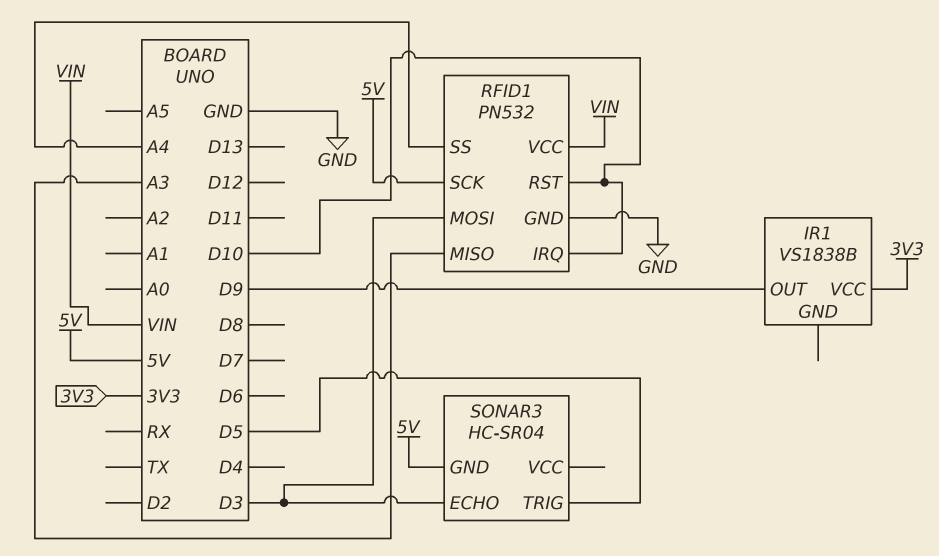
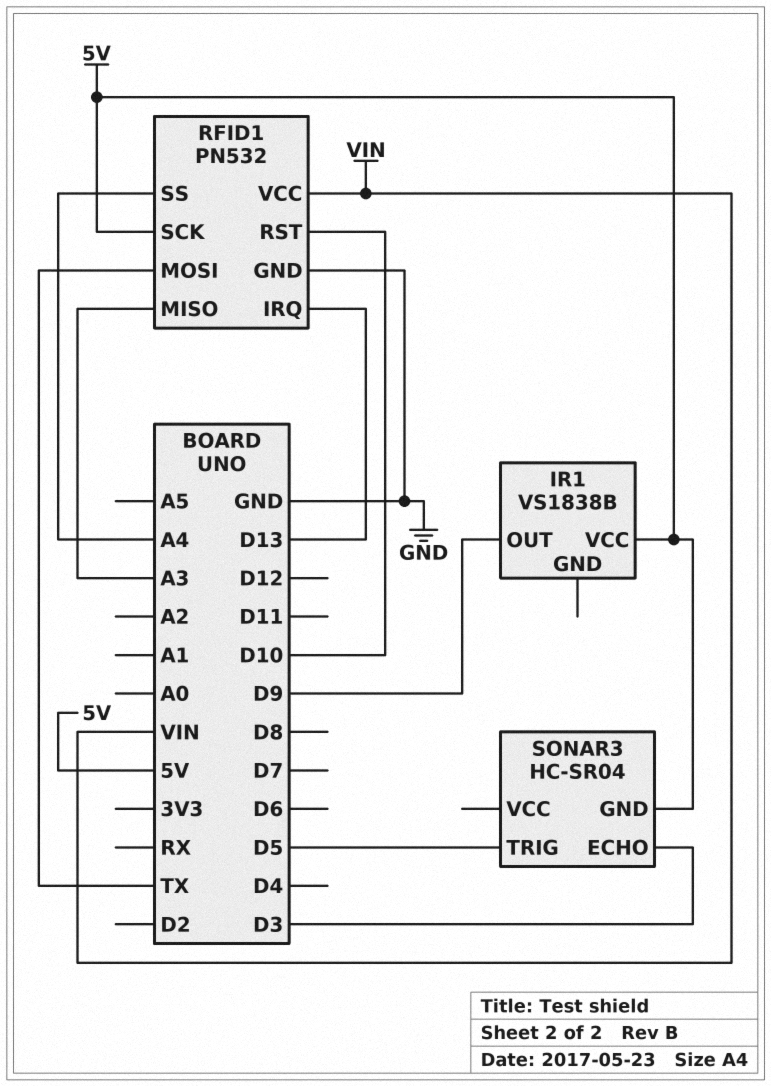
IR1 pin VCC: 3V3 -> 5V
RFID1 pin IRQ: D10 -> D13
RFID1 pin MOSI: D3 -> TX

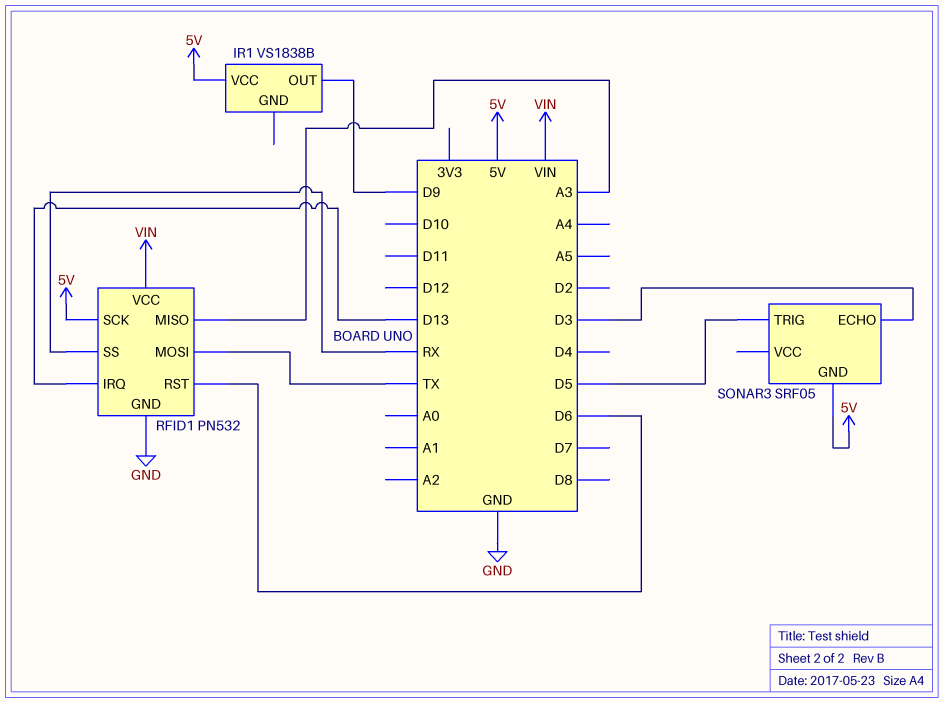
RFID1 pin RST: D10 -> D6
RFID1 pin SS: A4 -> RX
SONAR3: HC-SR04 -> SRF05

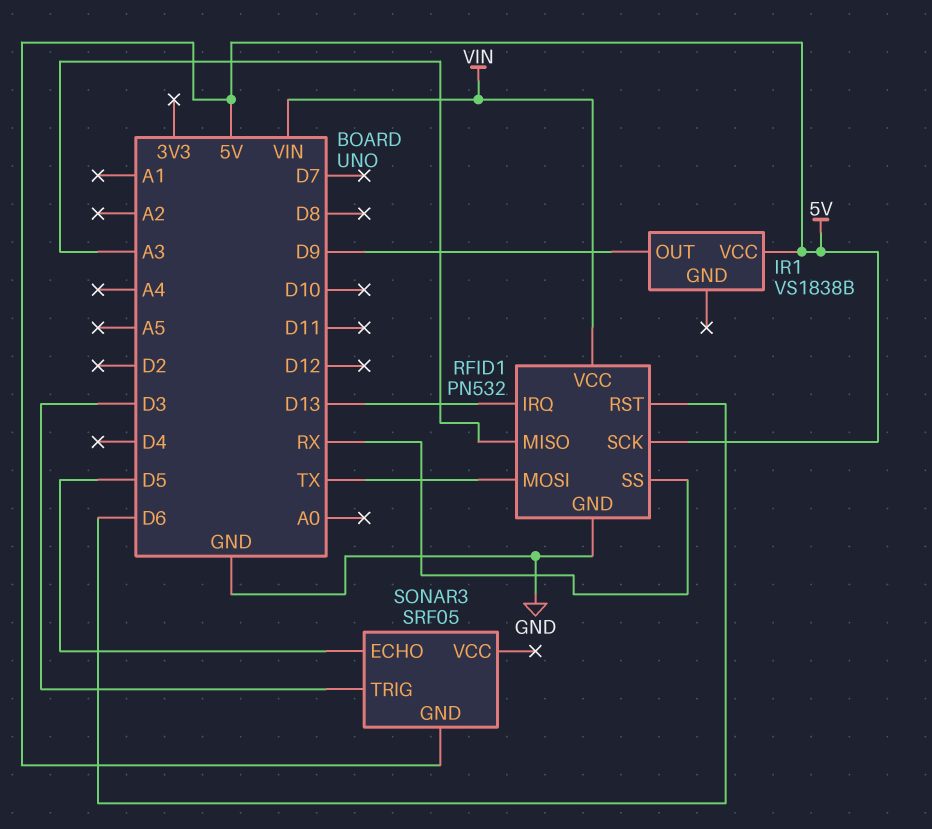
SONAR3 pin ECHO: D3 -> D5
SONAR3 pin TRIG: D5 -> D3

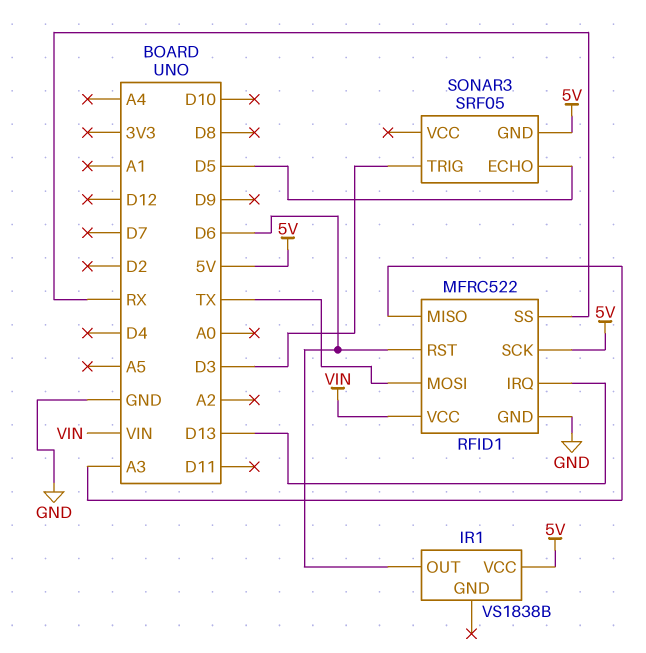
IR1 pin OUT: D9 -> D6
RFID1: PN532 -> MFRC522

